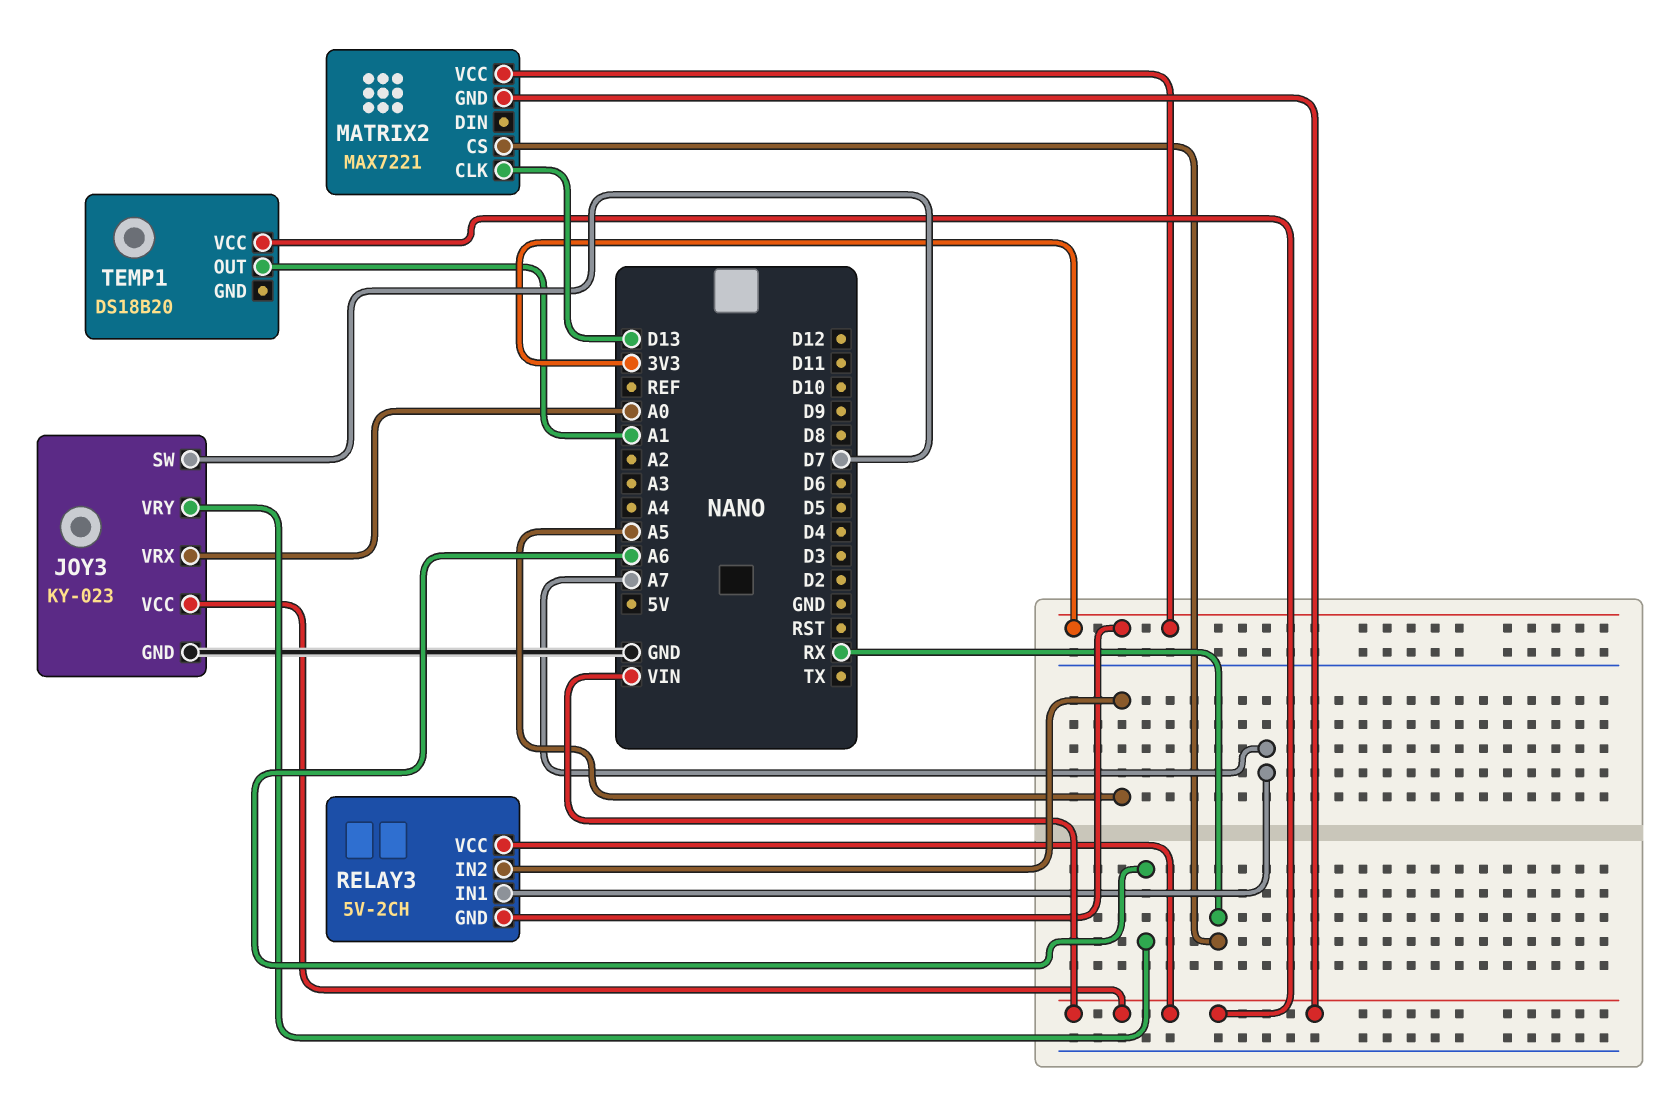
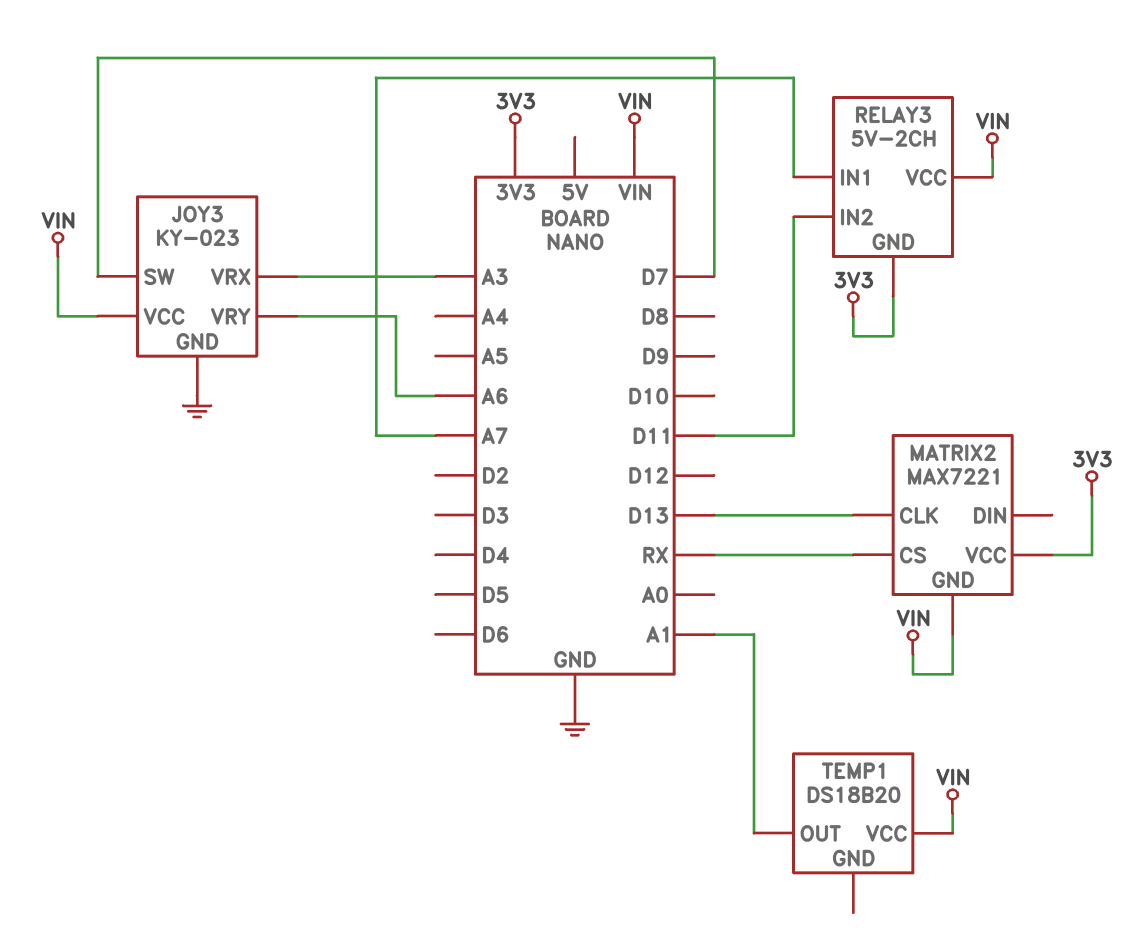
JOY3 pin VRX: A0 -> A3
RELAY3 pin IN2: A5 -> D11

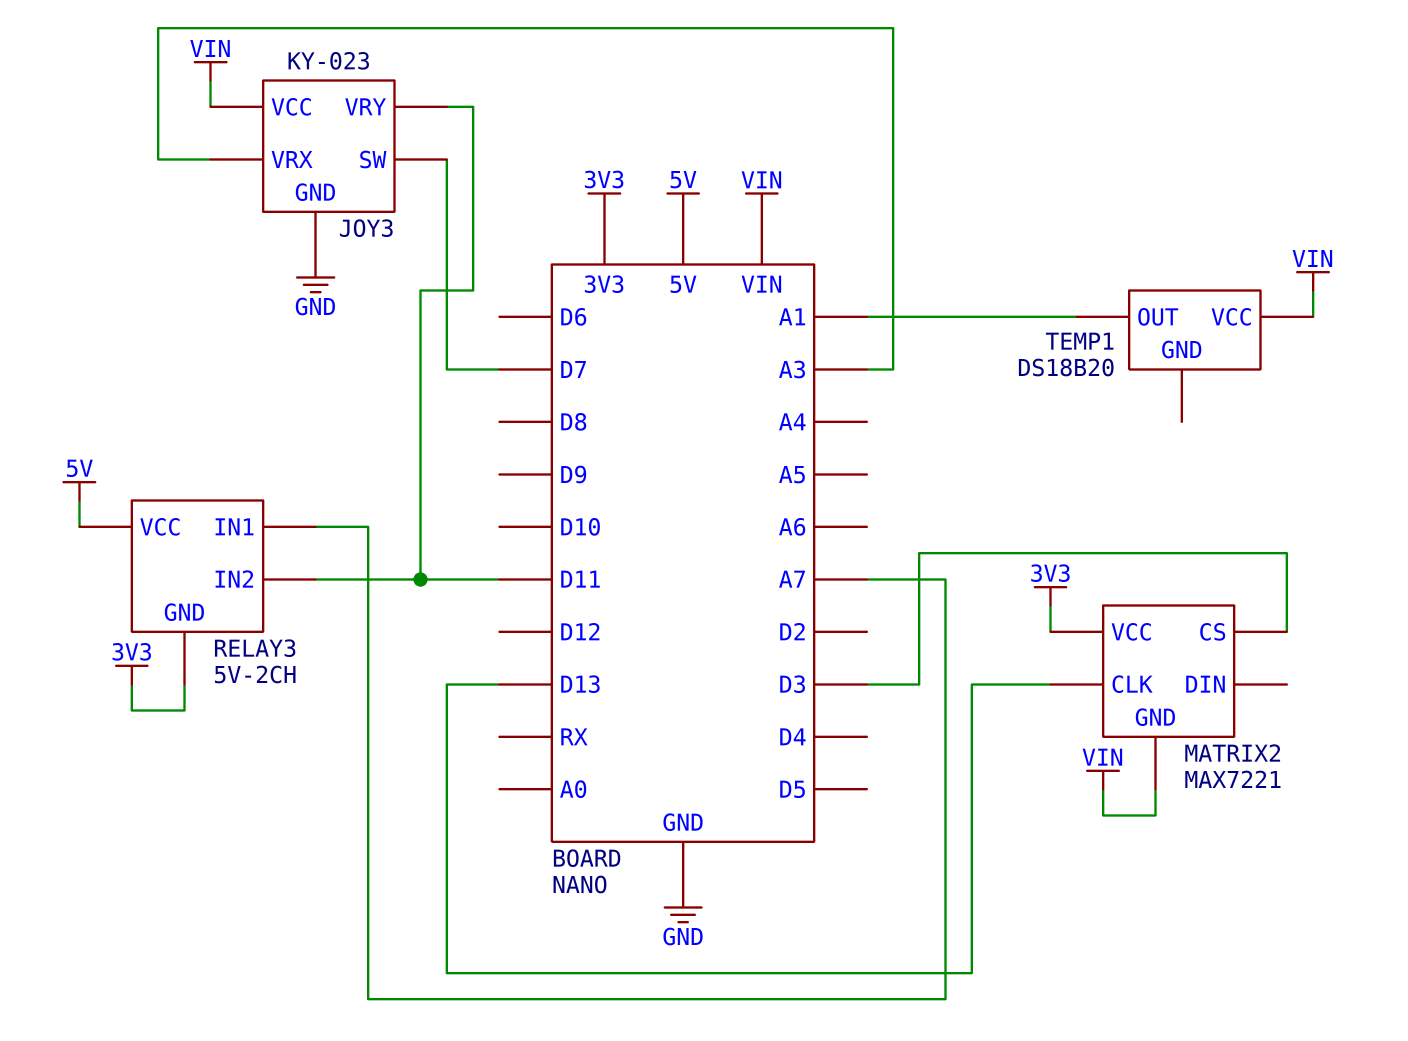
JOY3 pin VRY: A6 -> D11
MATRIX2 pin CS: RX -> D3
RELAY3 pin VCC: VIN -> 5V

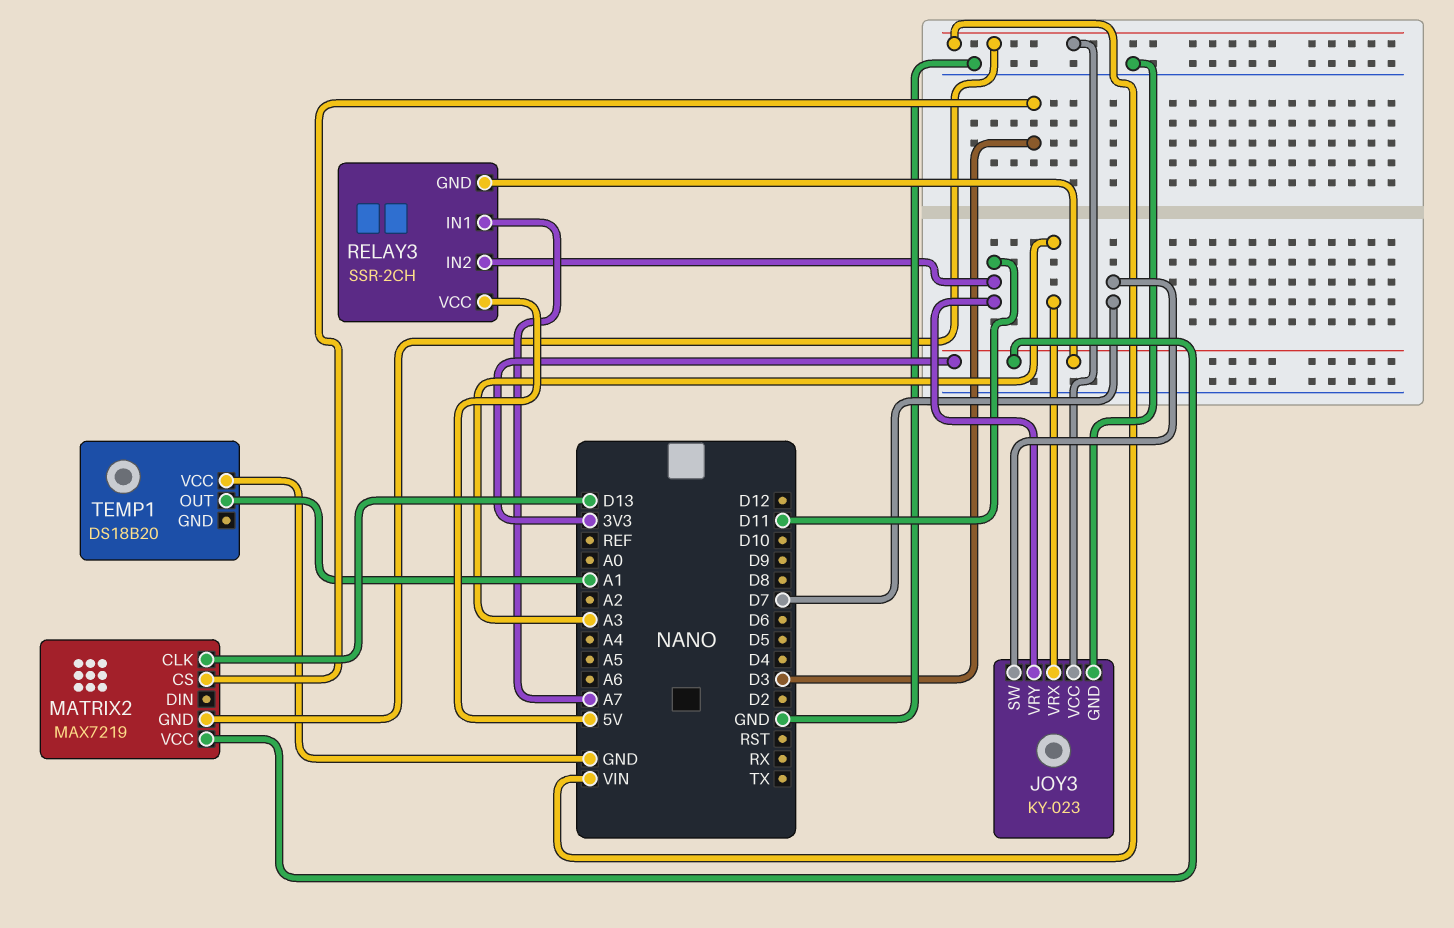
MATRIX2: MAX7221 -> MAX7219
RELAY3: 5V-2CH -> SSR-2CH
TEMP1 pin VCC: VIN -> GND

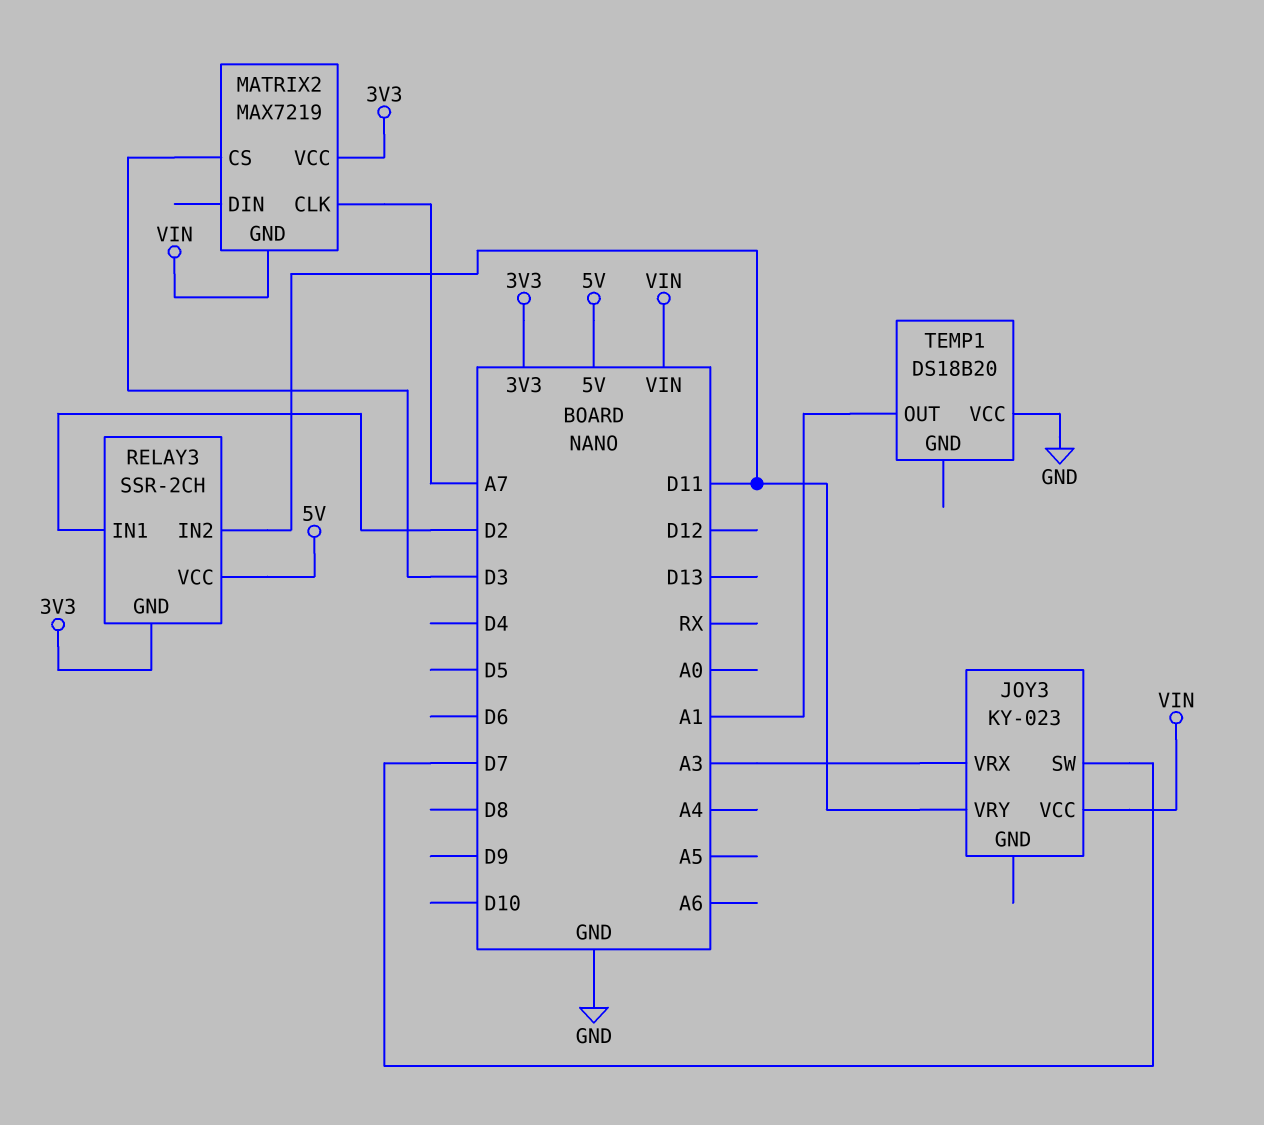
JOY3 pin GND: GND -> none
MATRIX2 pin CLK: D13 -> A7
RELAY3 pin IN1: A7 -> D2

